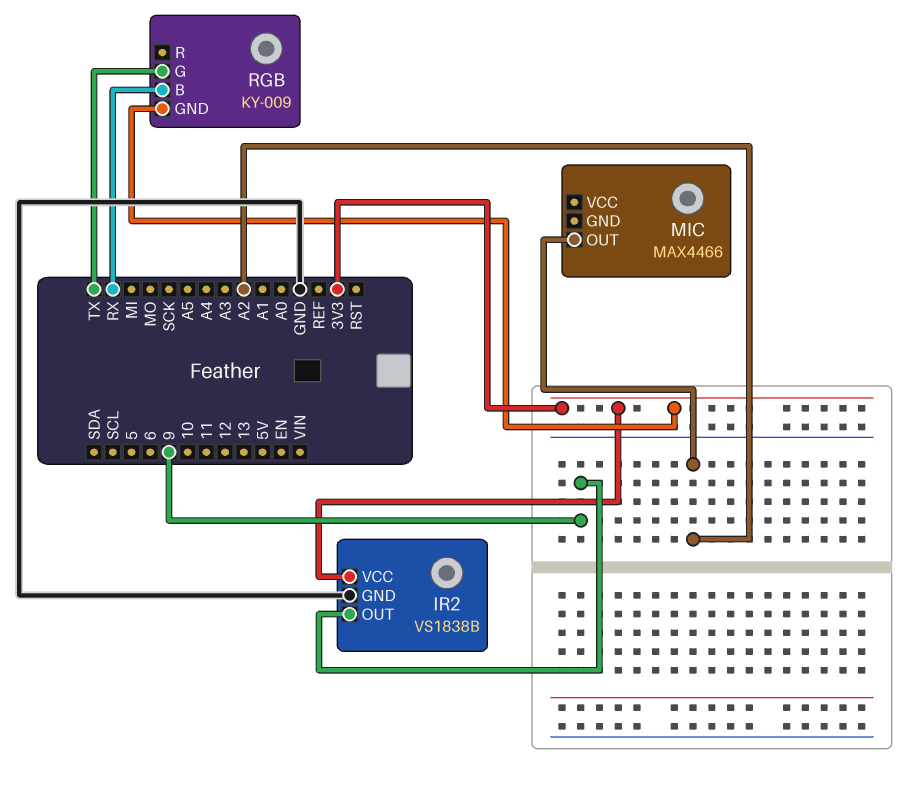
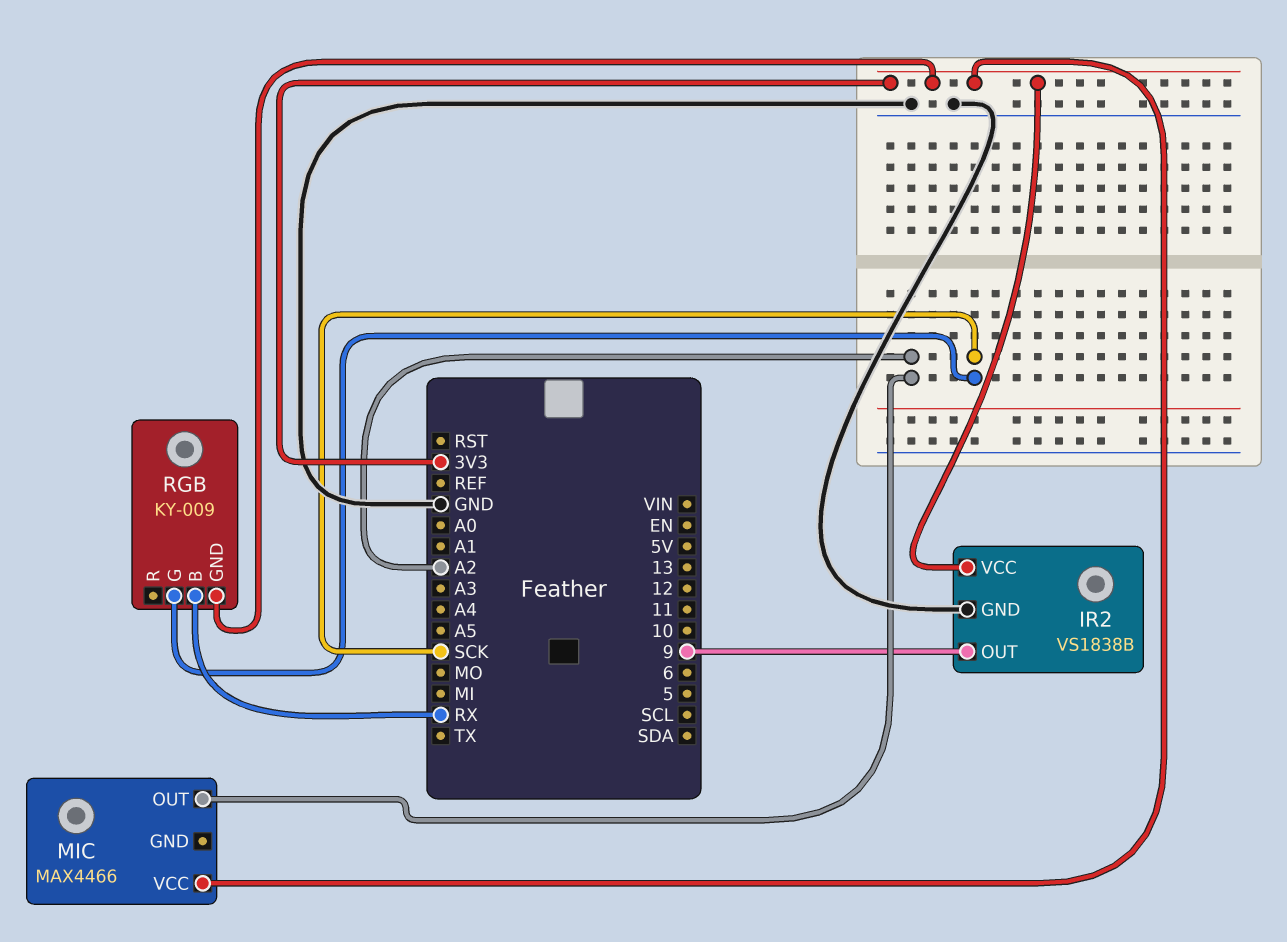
MIC pin VCC: none -> 3V3
RGB pin G: TX -> SCK

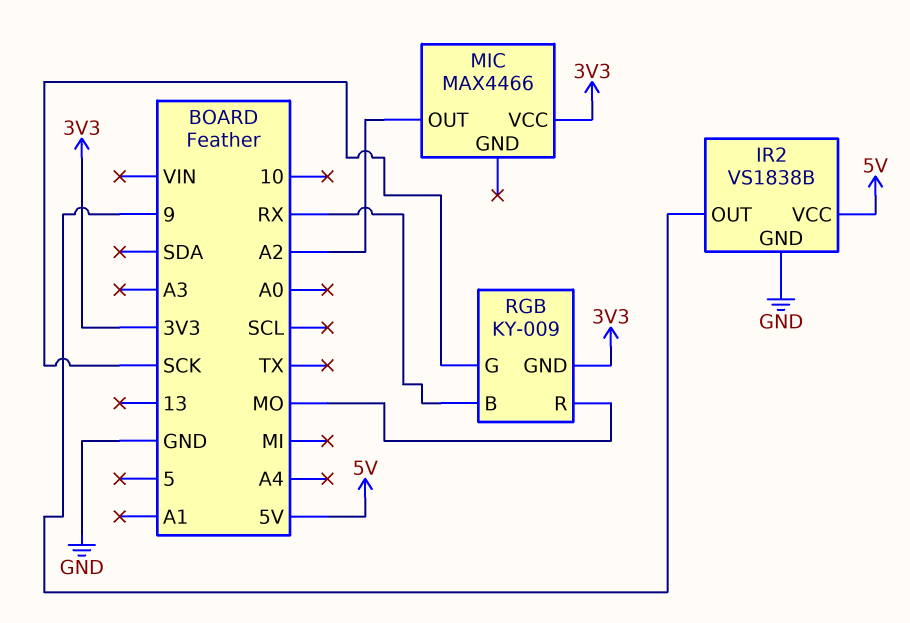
IR2 pin VCC: 3V3 -> 5V
RGB pin R: none -> MO

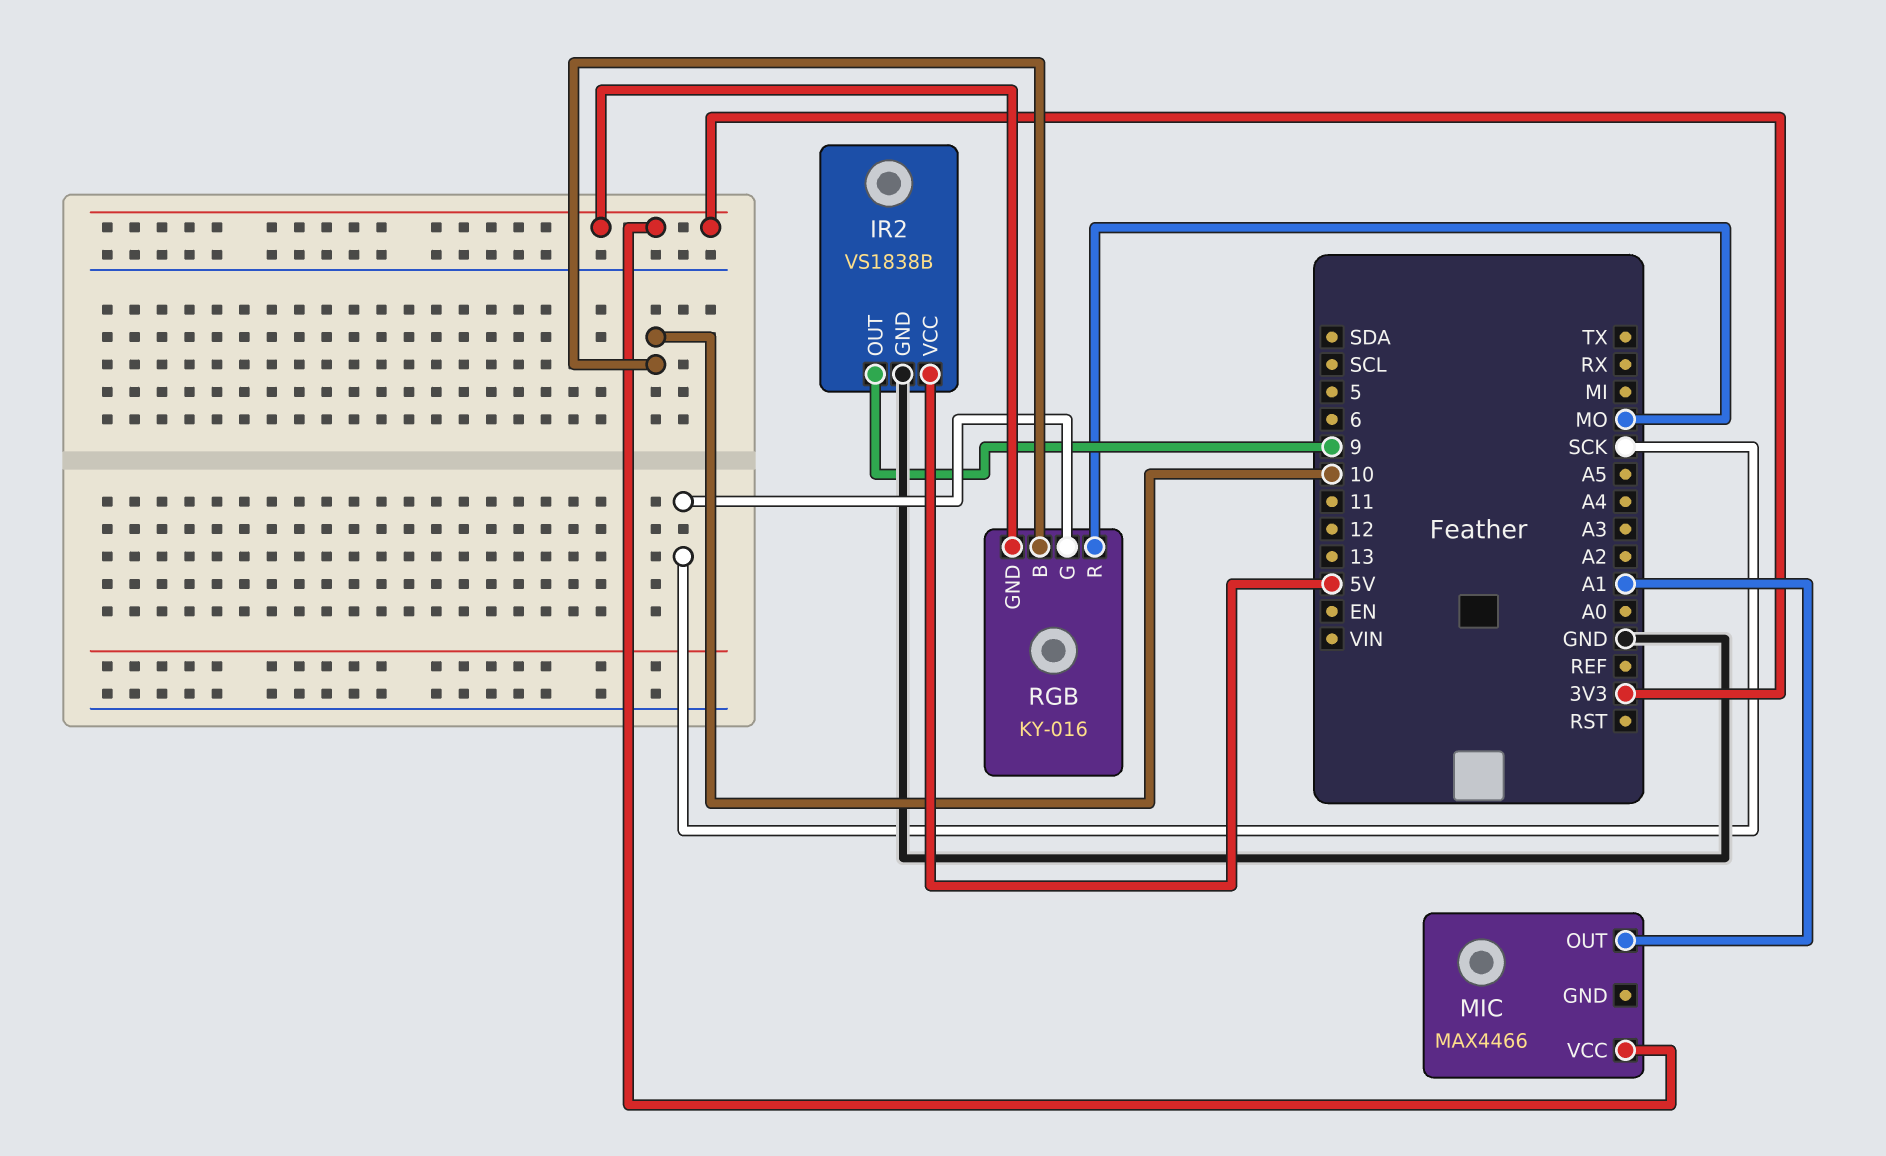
MIC pin OUT: A2 -> A1
RGB: KY-009 -> KY-016
RGB pin B: RX -> 10

